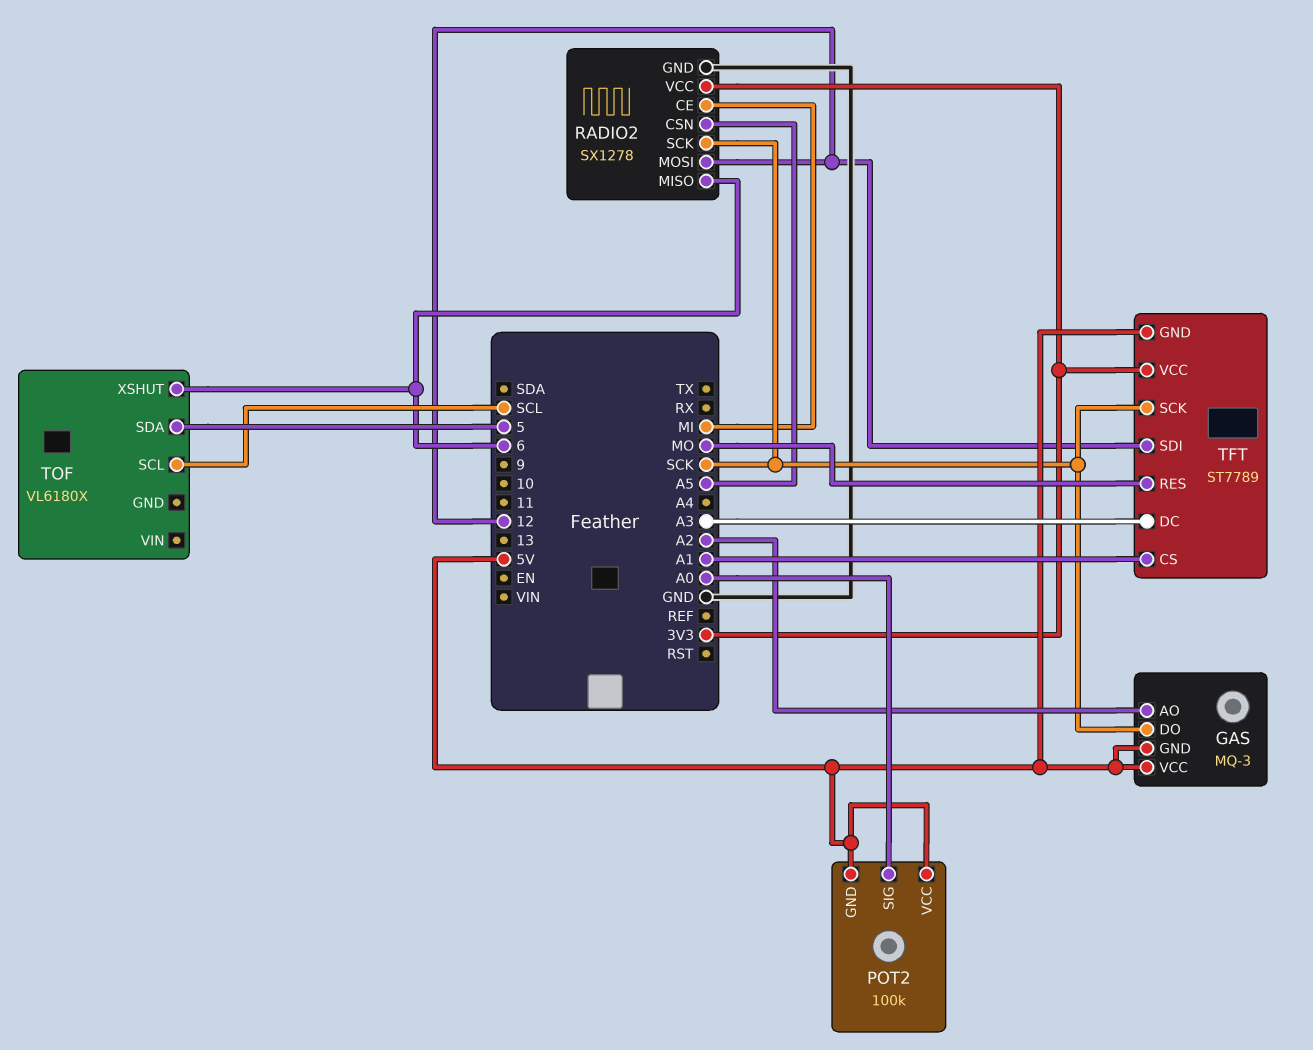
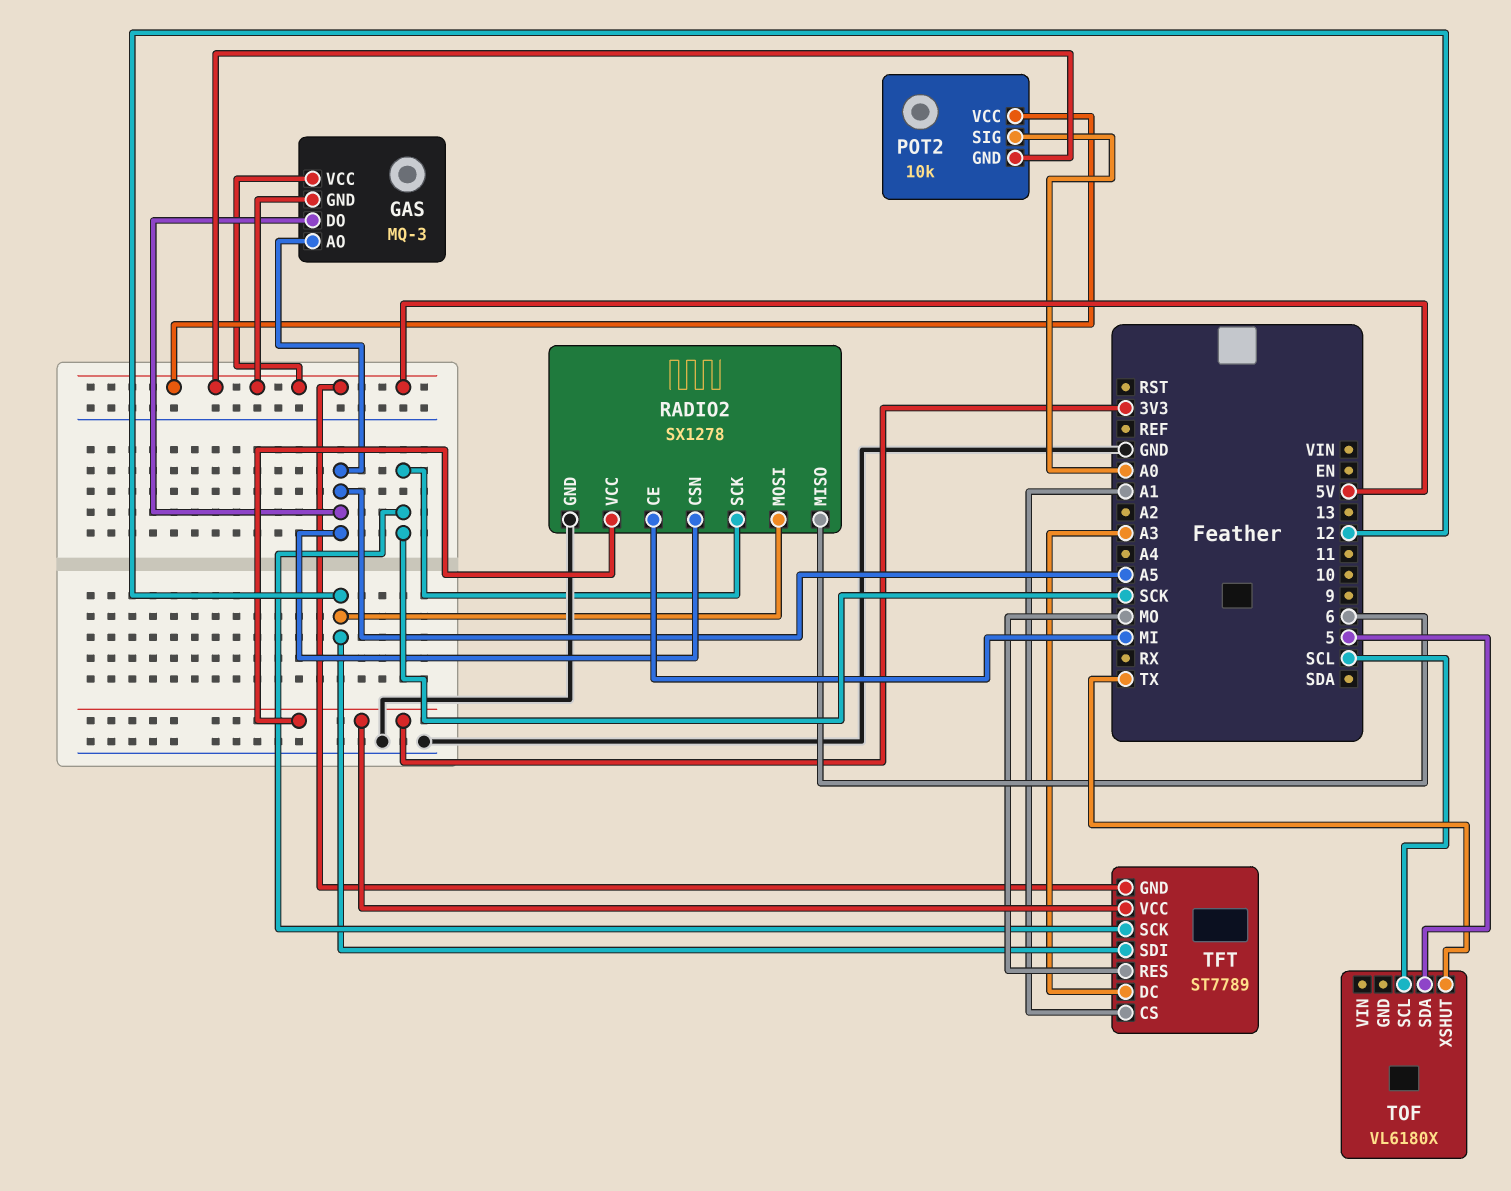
GAS pin AO: A2 -> A5
GAS pin DO: SCK -> A5
POT2: 100k -> 10k
TOF pin XSHUT: 6 -> TX

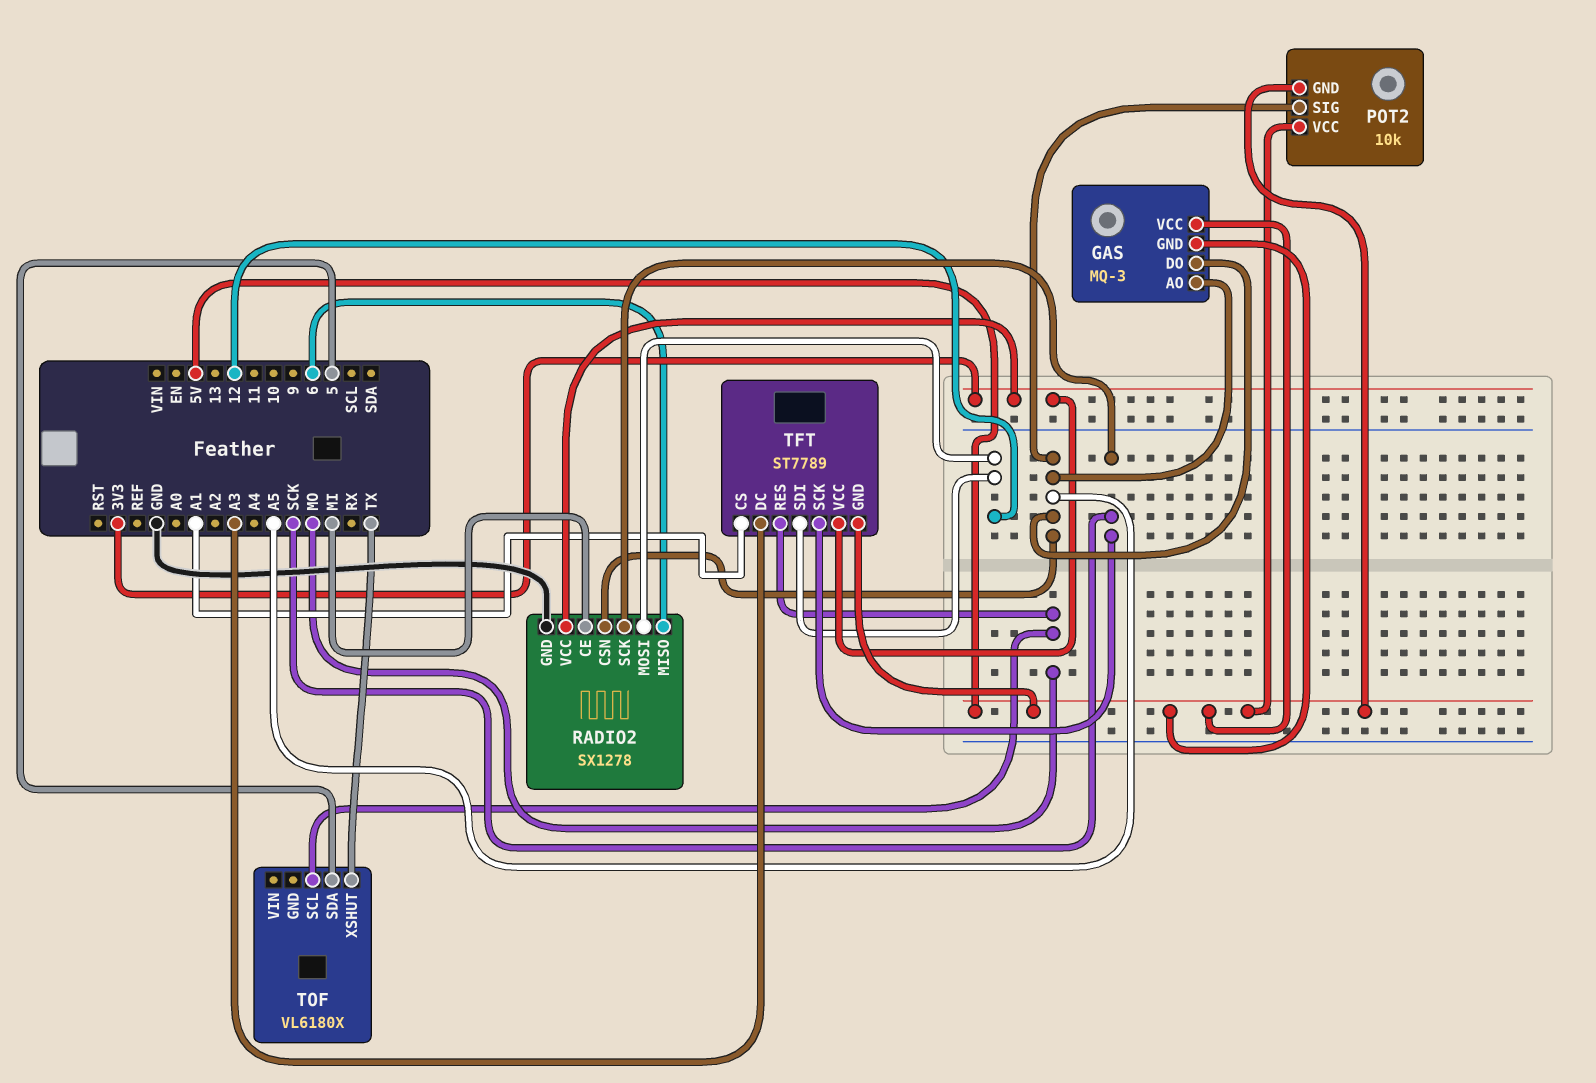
POT2 pin SIG: A0 -> A5
TOF pin SCL: SCL -> MO

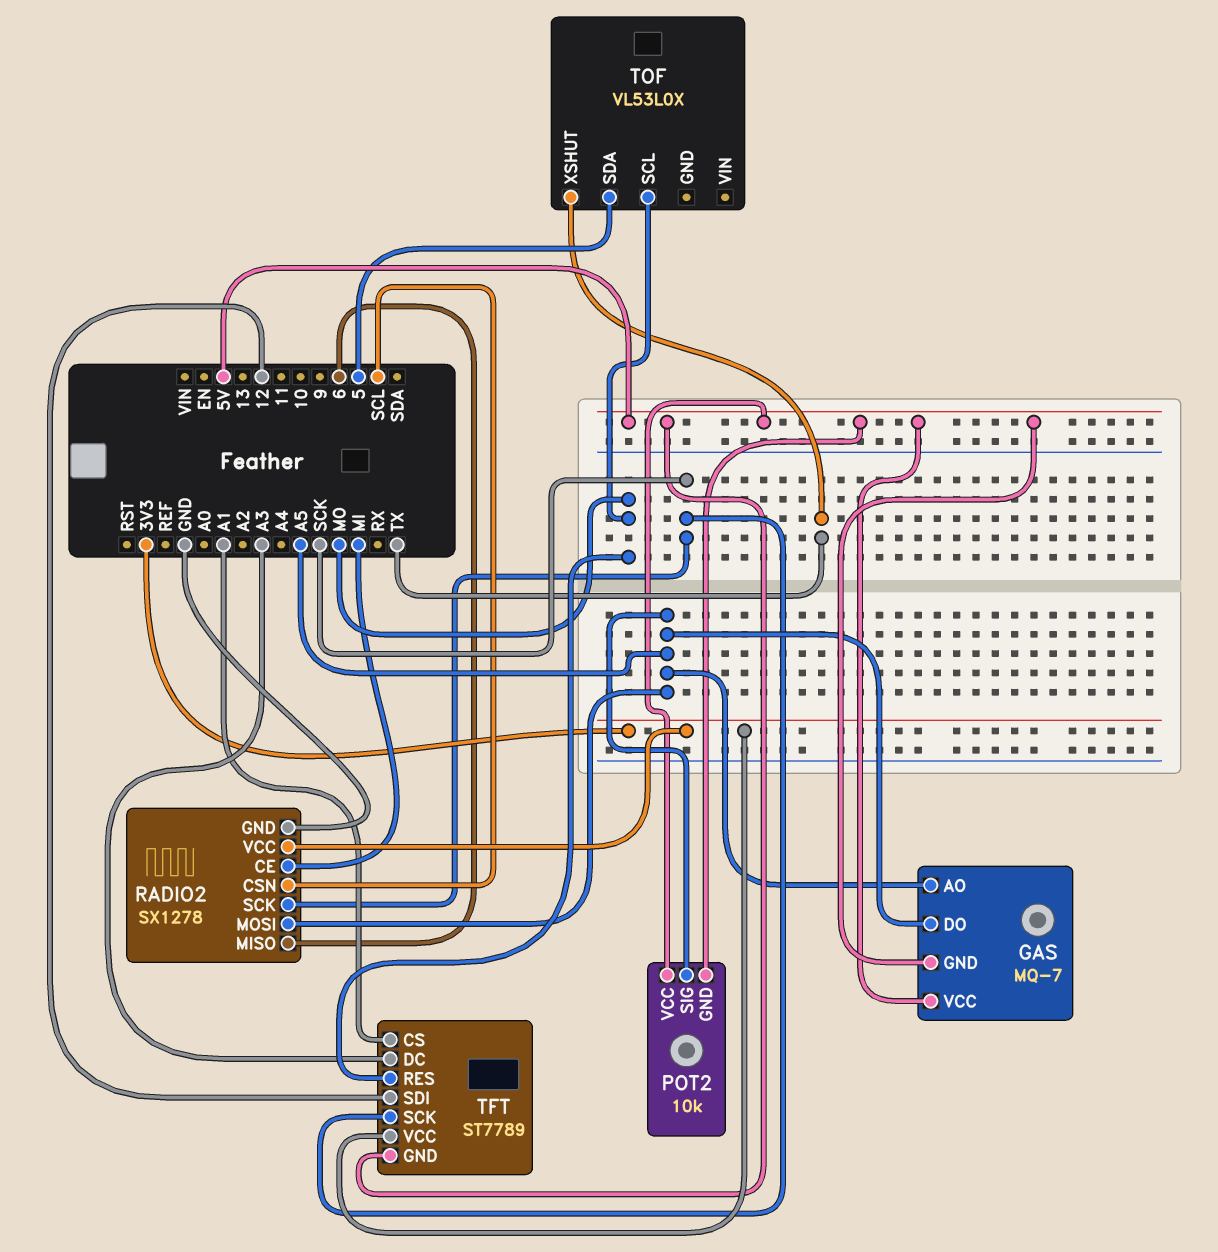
GAS: MQ-3 -> MQ-7
RADIO2 pin CSN: A5 -> SCL
RADIO2 pin MOSI: 12 -> A5
TOF: VL6180X -> VL53L0X

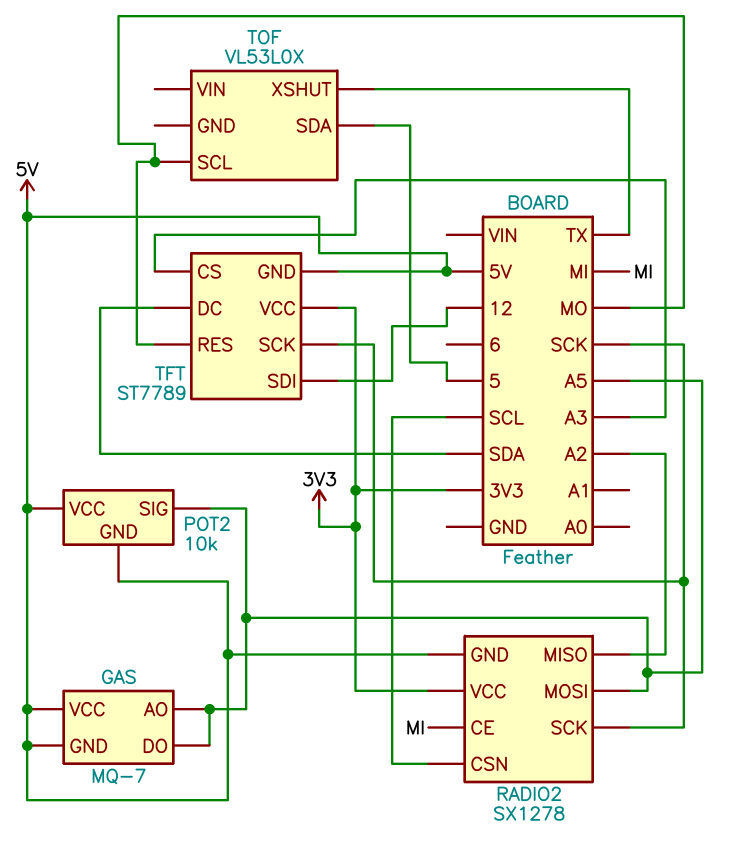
RADIO2 pin GND: GND -> 5V
RADIO2 pin MISO: 6 -> A2
TFT pin CS: A1 -> A3
TFT pin DC: A3 -> SDA

